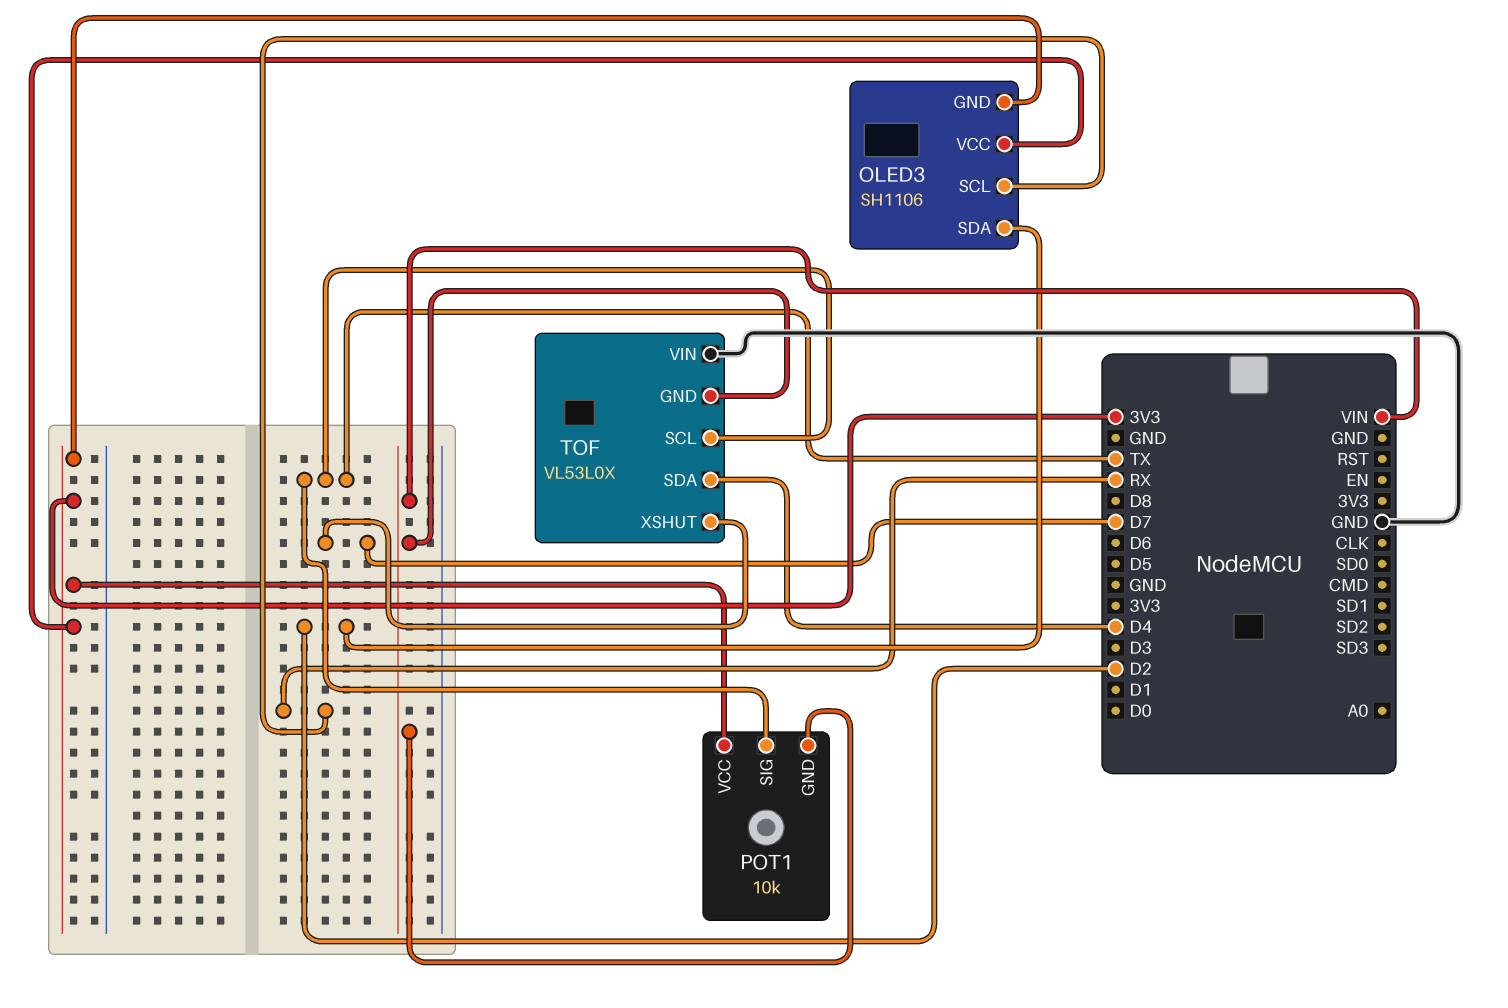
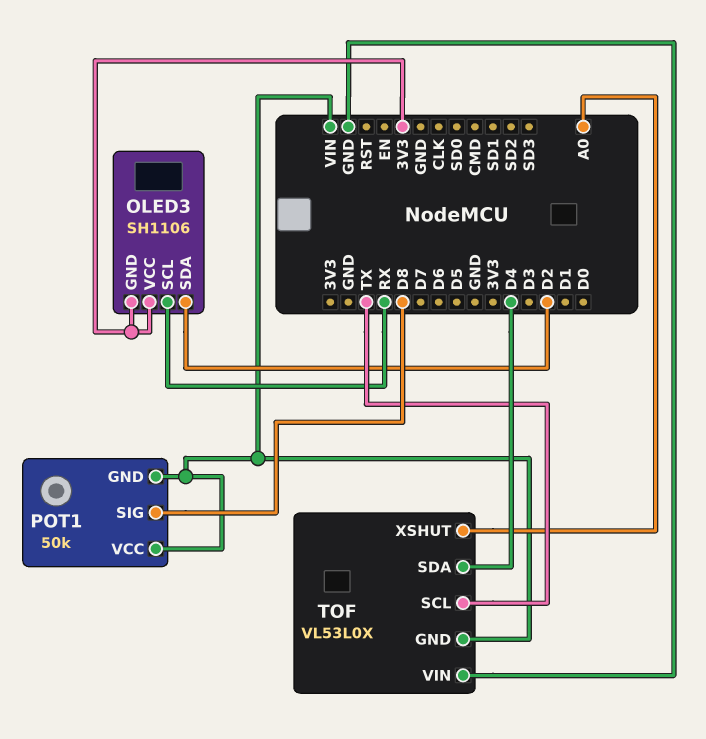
POT1: 10k -> 50k
POT1 pin SIG: TX -> D8
POT1 pin VCC: 3V3 -> VIN
TOF pin XSHUT: D7 -> A0

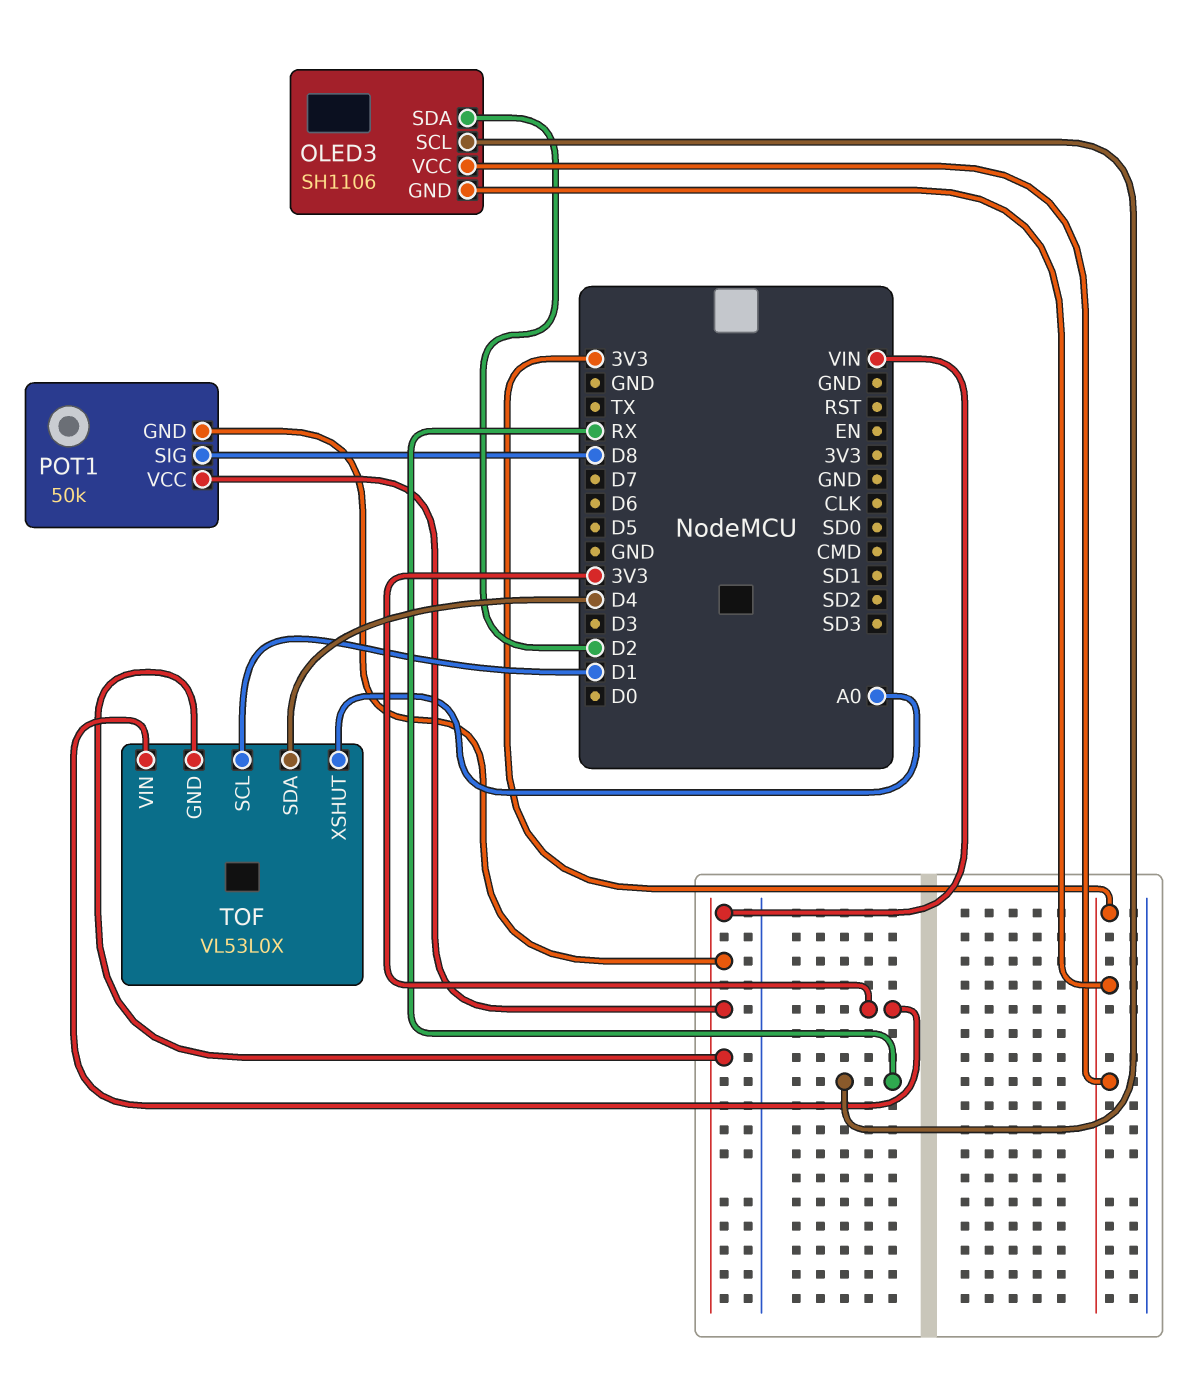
TOF pin SCL: TX -> D1
TOF pin VIN: GND -> 3V3

